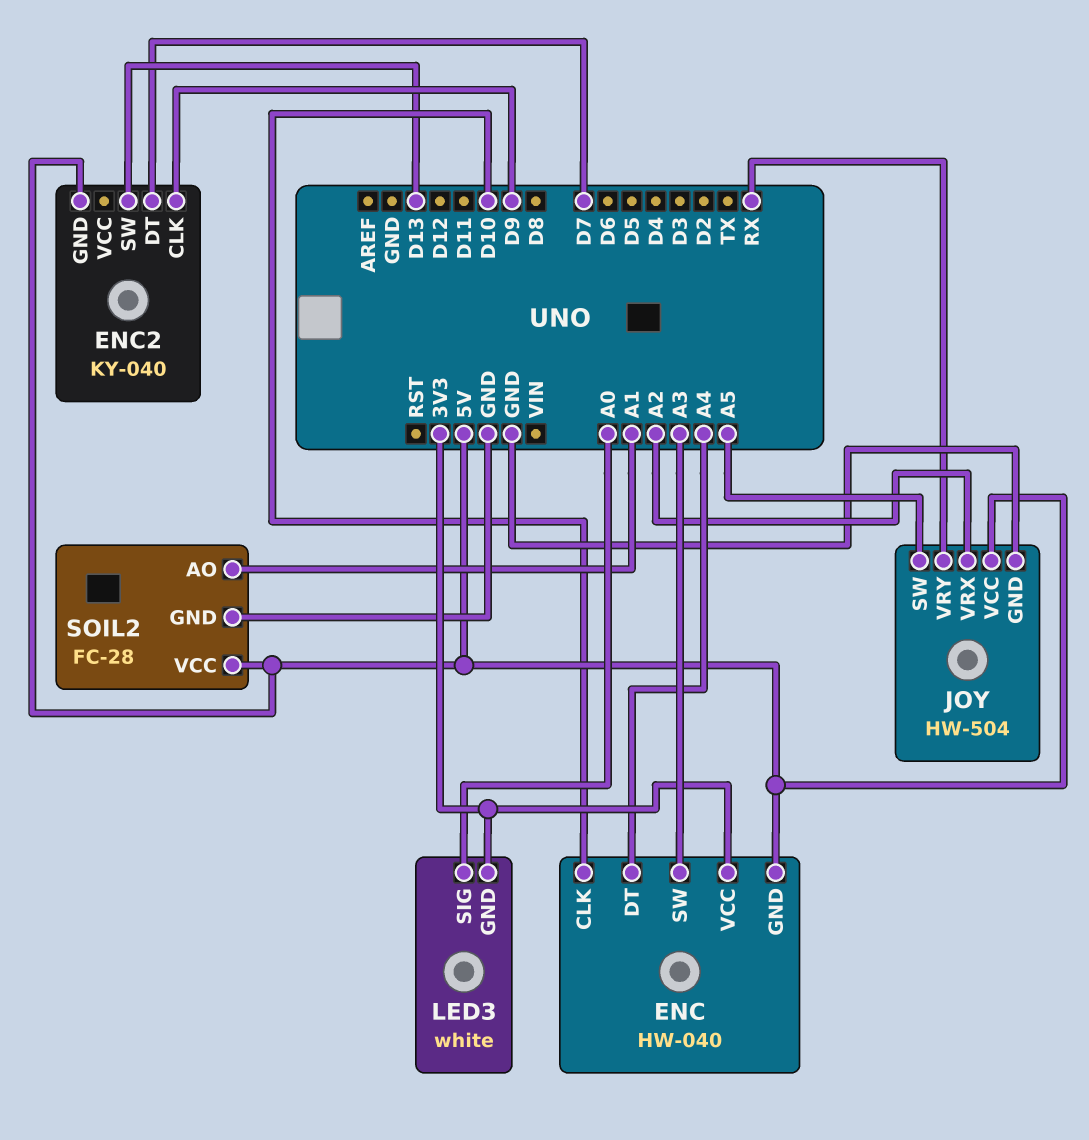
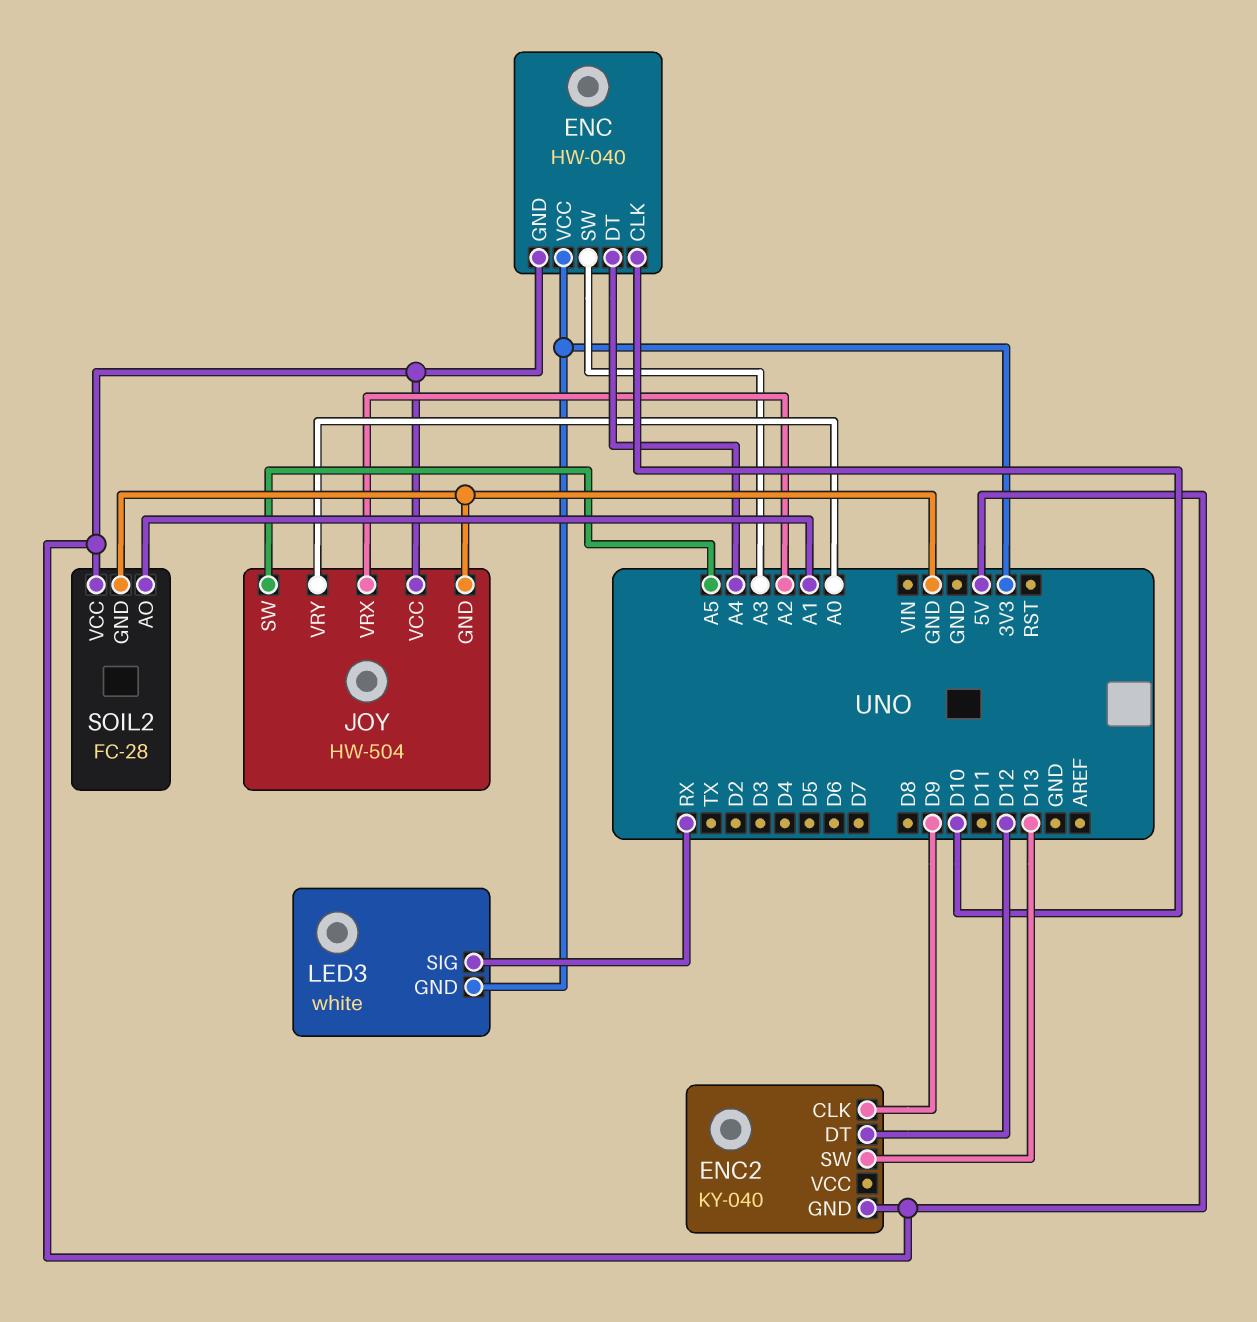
ENC2 pin DT: D7 -> D12
JOY pin VRY: RX -> A0
LED3 pin SIG: A0 -> RX

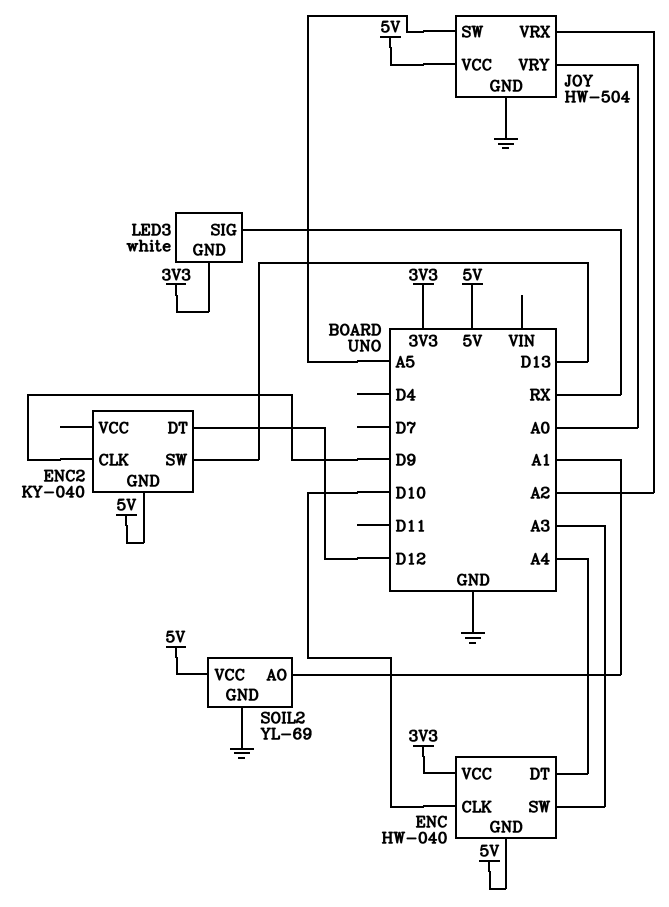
SOIL2: FC-28 -> YL-69

